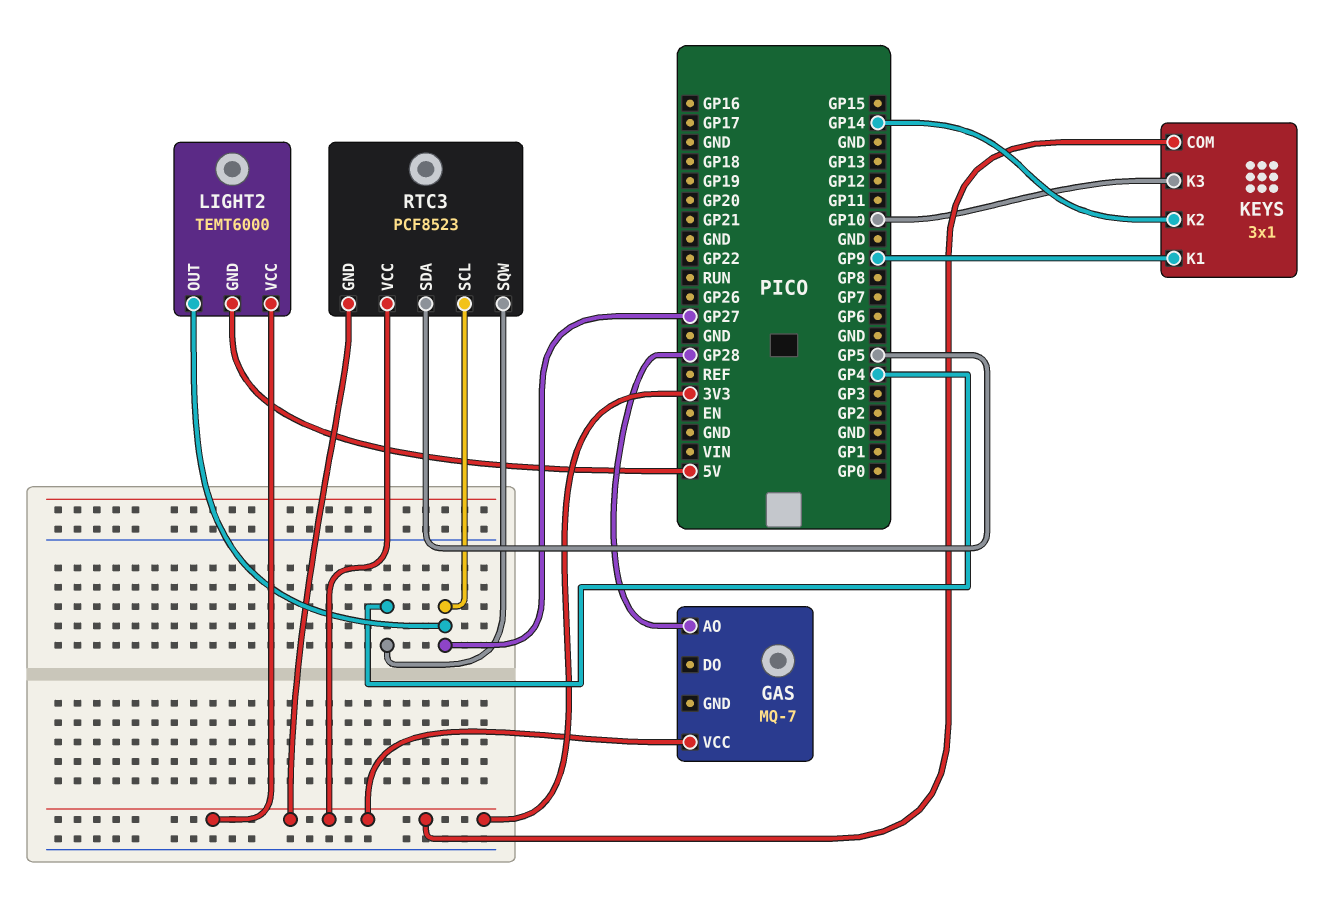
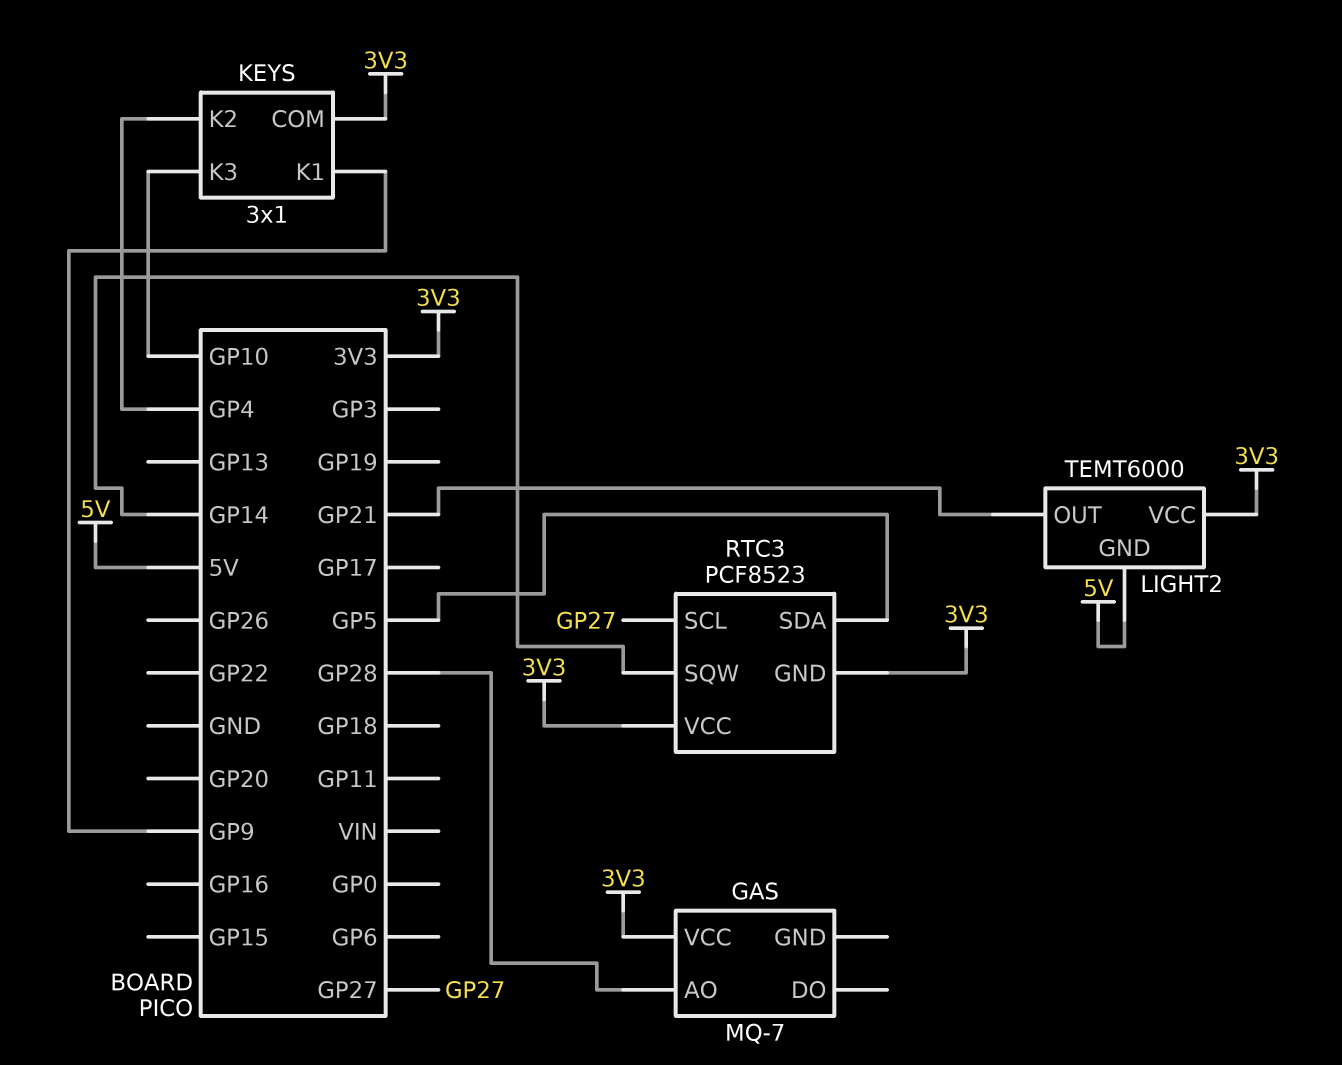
KEYS pin K2: GP14 -> GP4
LIGHT2 pin OUT: GP27 -> GP21
RTC3 pin SQW: GP4 -> GP14

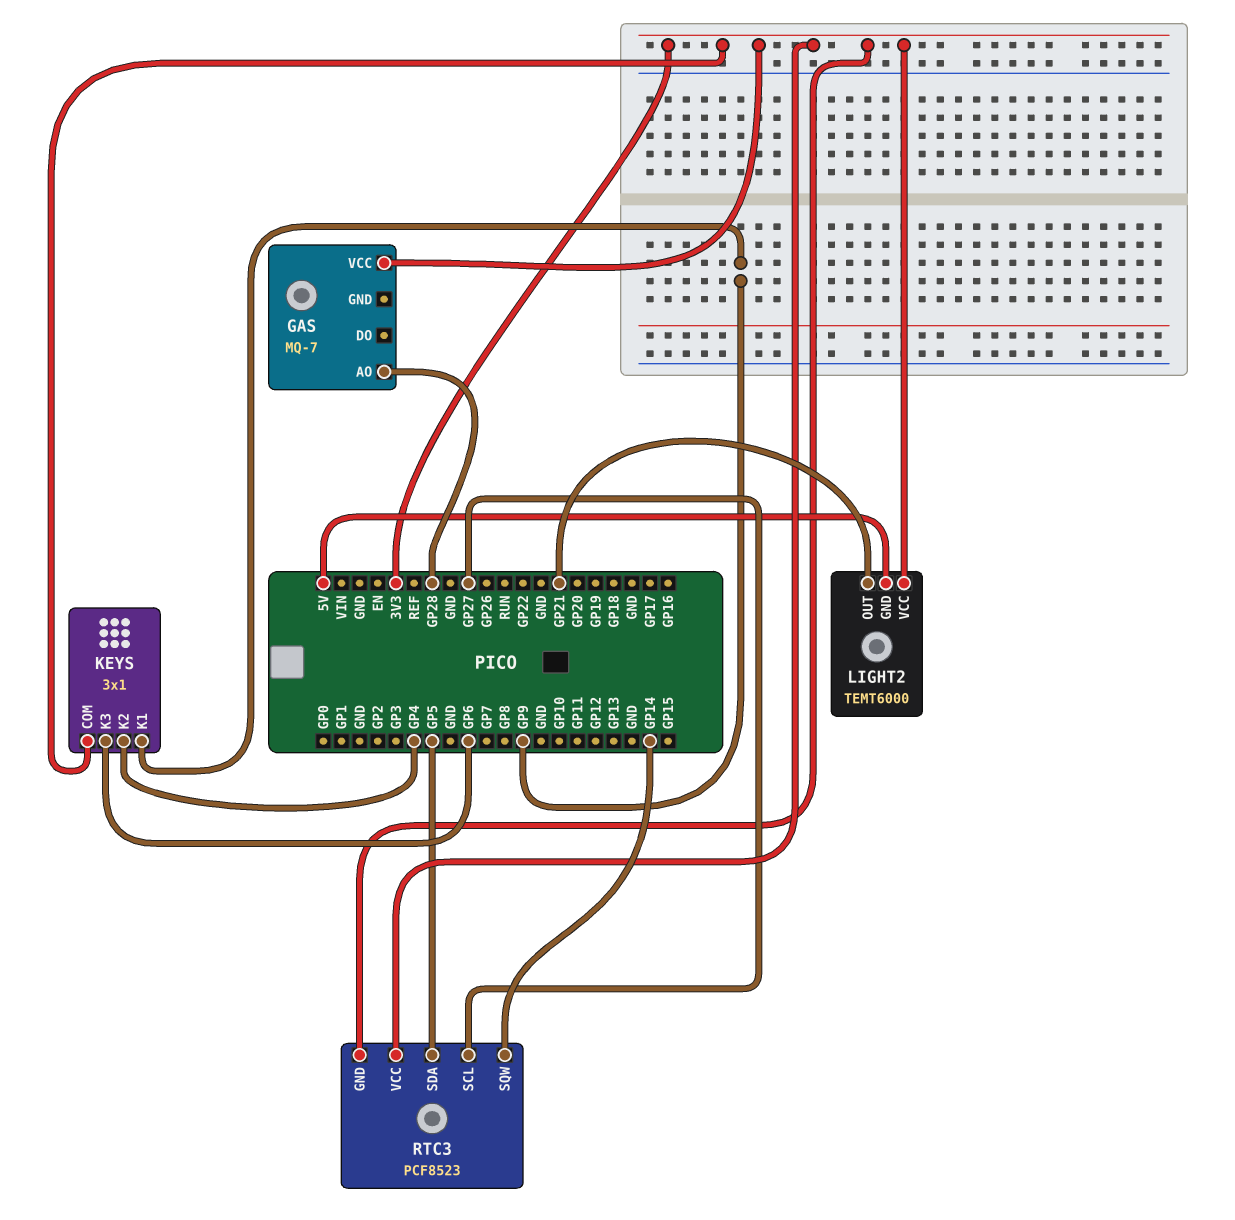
KEYS pin K3: GP10 -> GP6

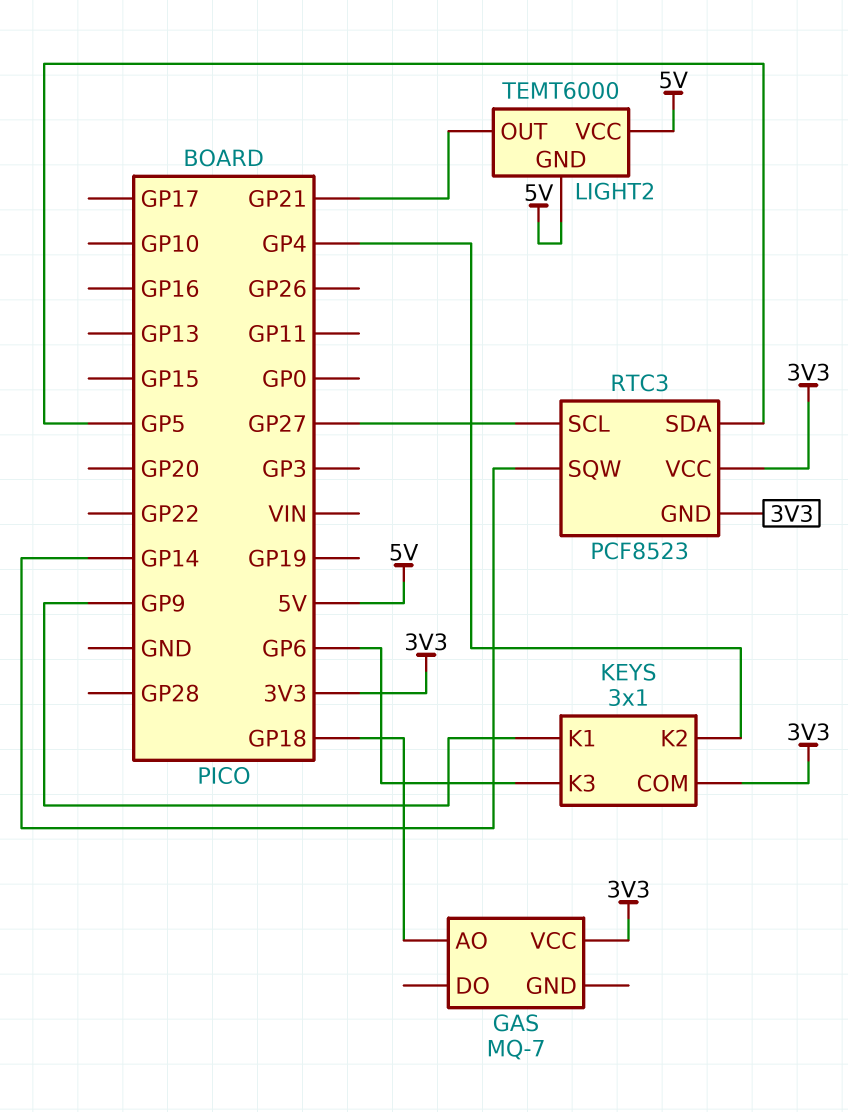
GAS pin AO: GP28 -> GP18
LIGHT2 pin VCC: 3V3 -> 5V

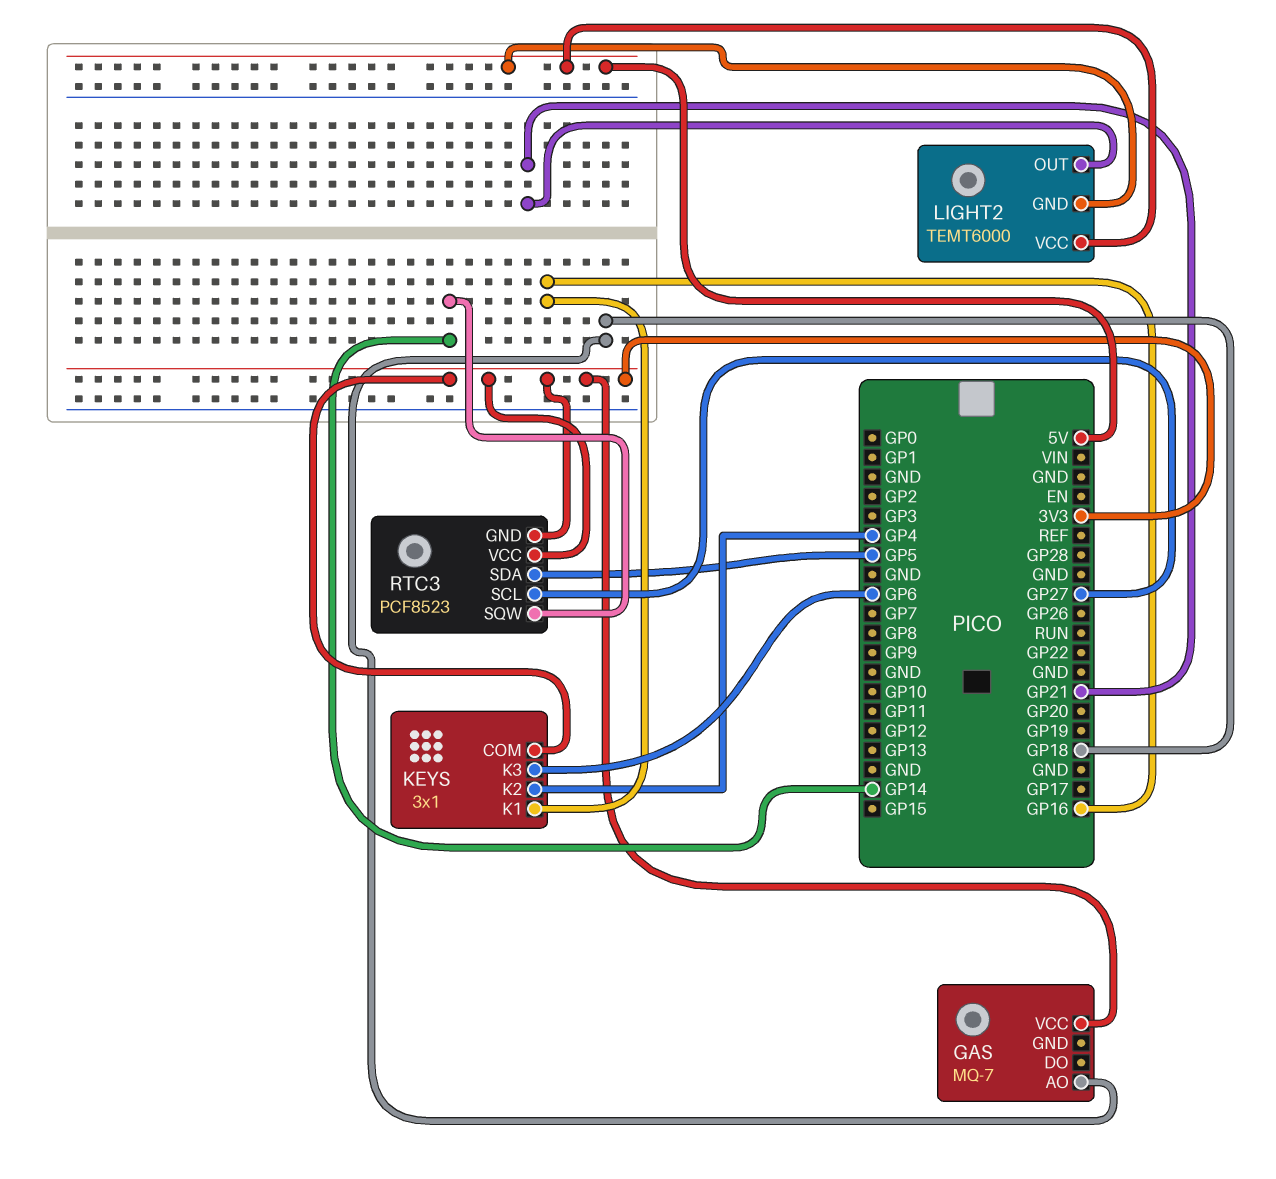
KEYS pin K1: GP9 -> GP16

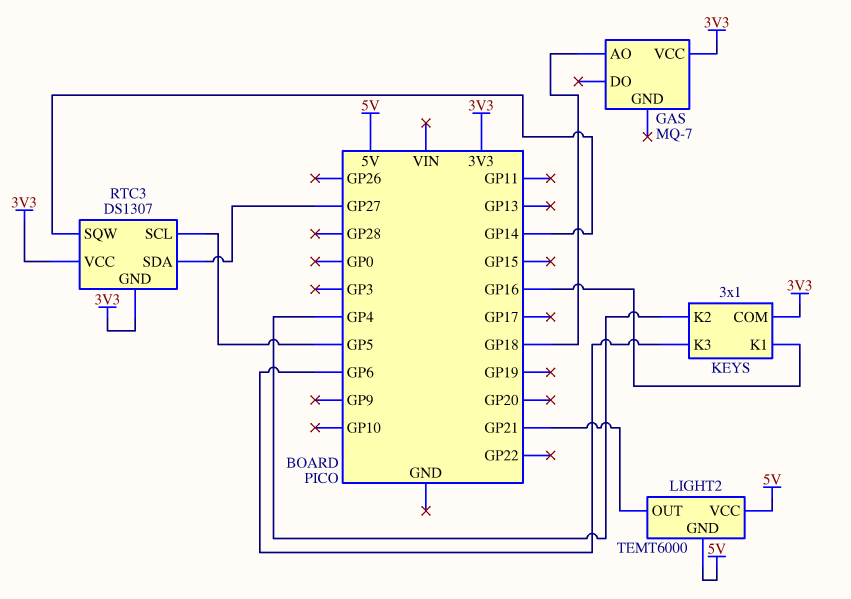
RTC3: PCF8523 -> DS1307
RTC3 pin SCL: GP27 -> GP5
RTC3 pin SDA: GP5 -> GP27

